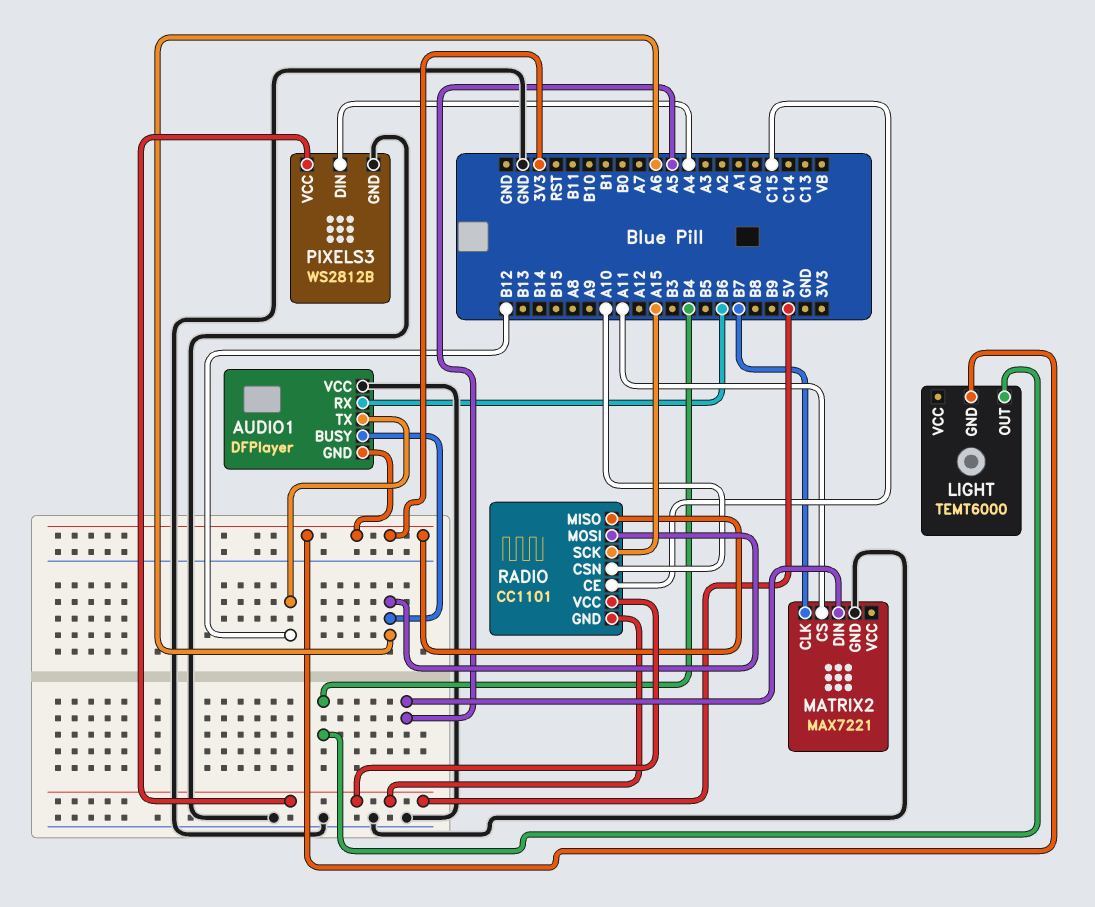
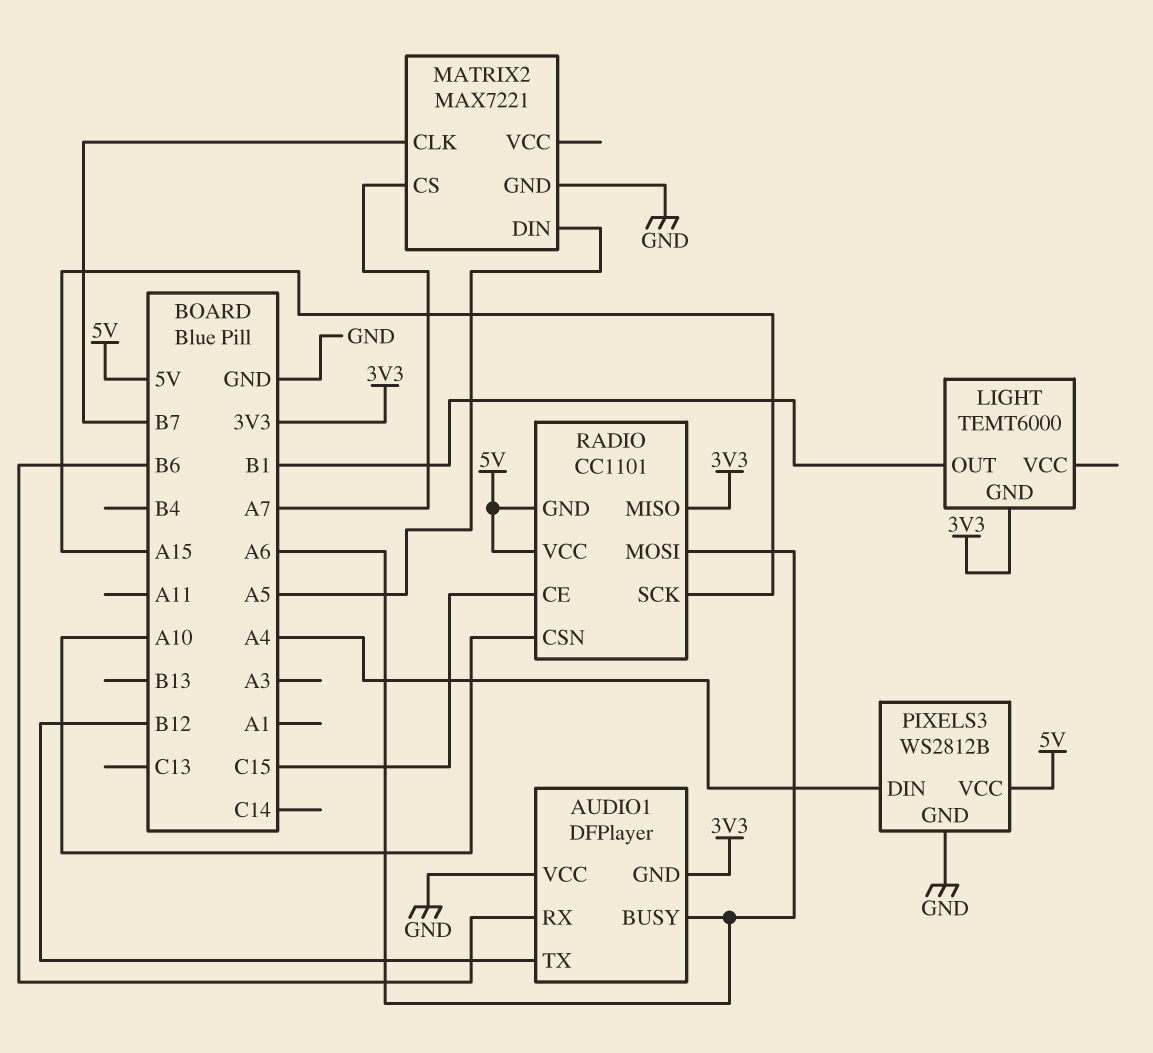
LIGHT pin OUT: B4 -> B1
MATRIX2 pin CS: A11 -> A7

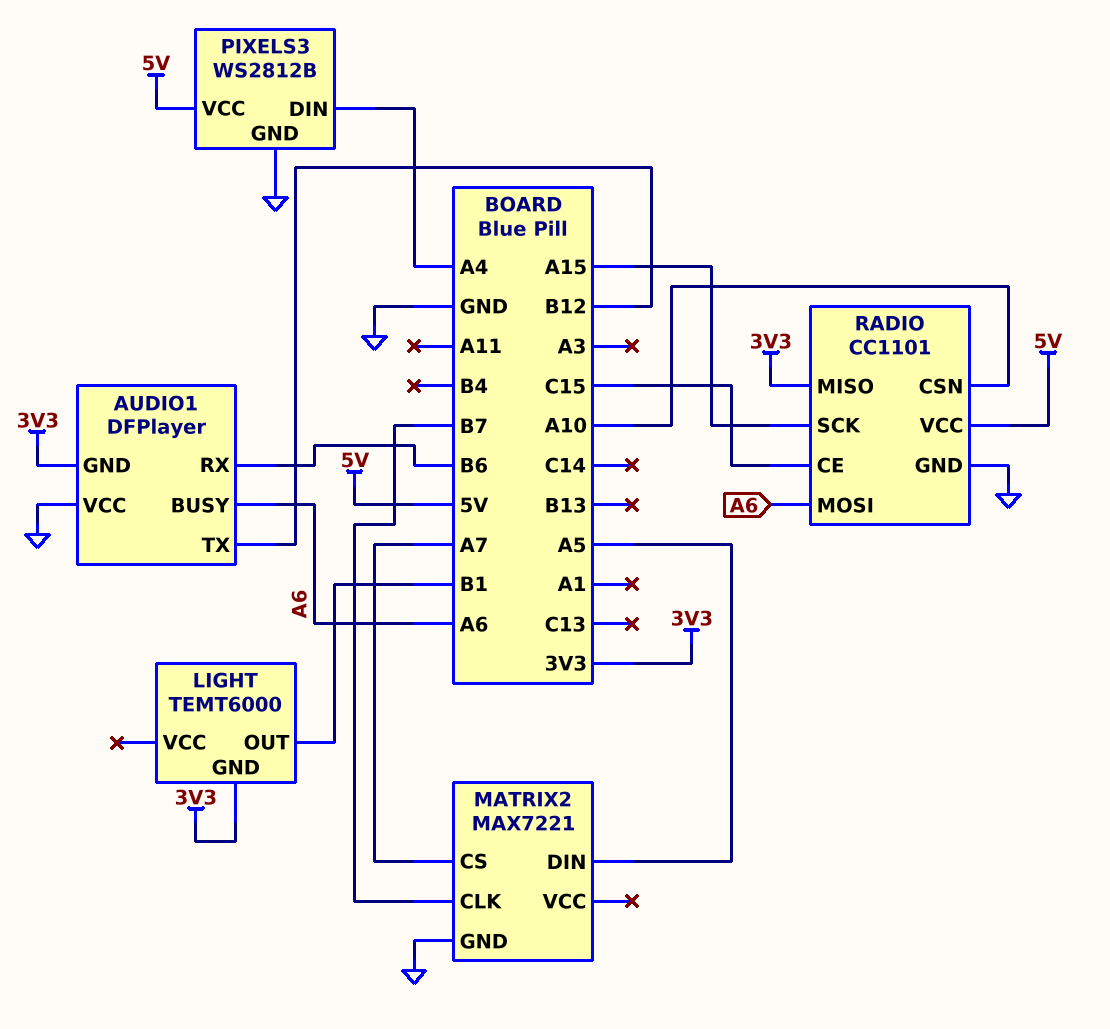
RADIO pin GND: 5V -> GND

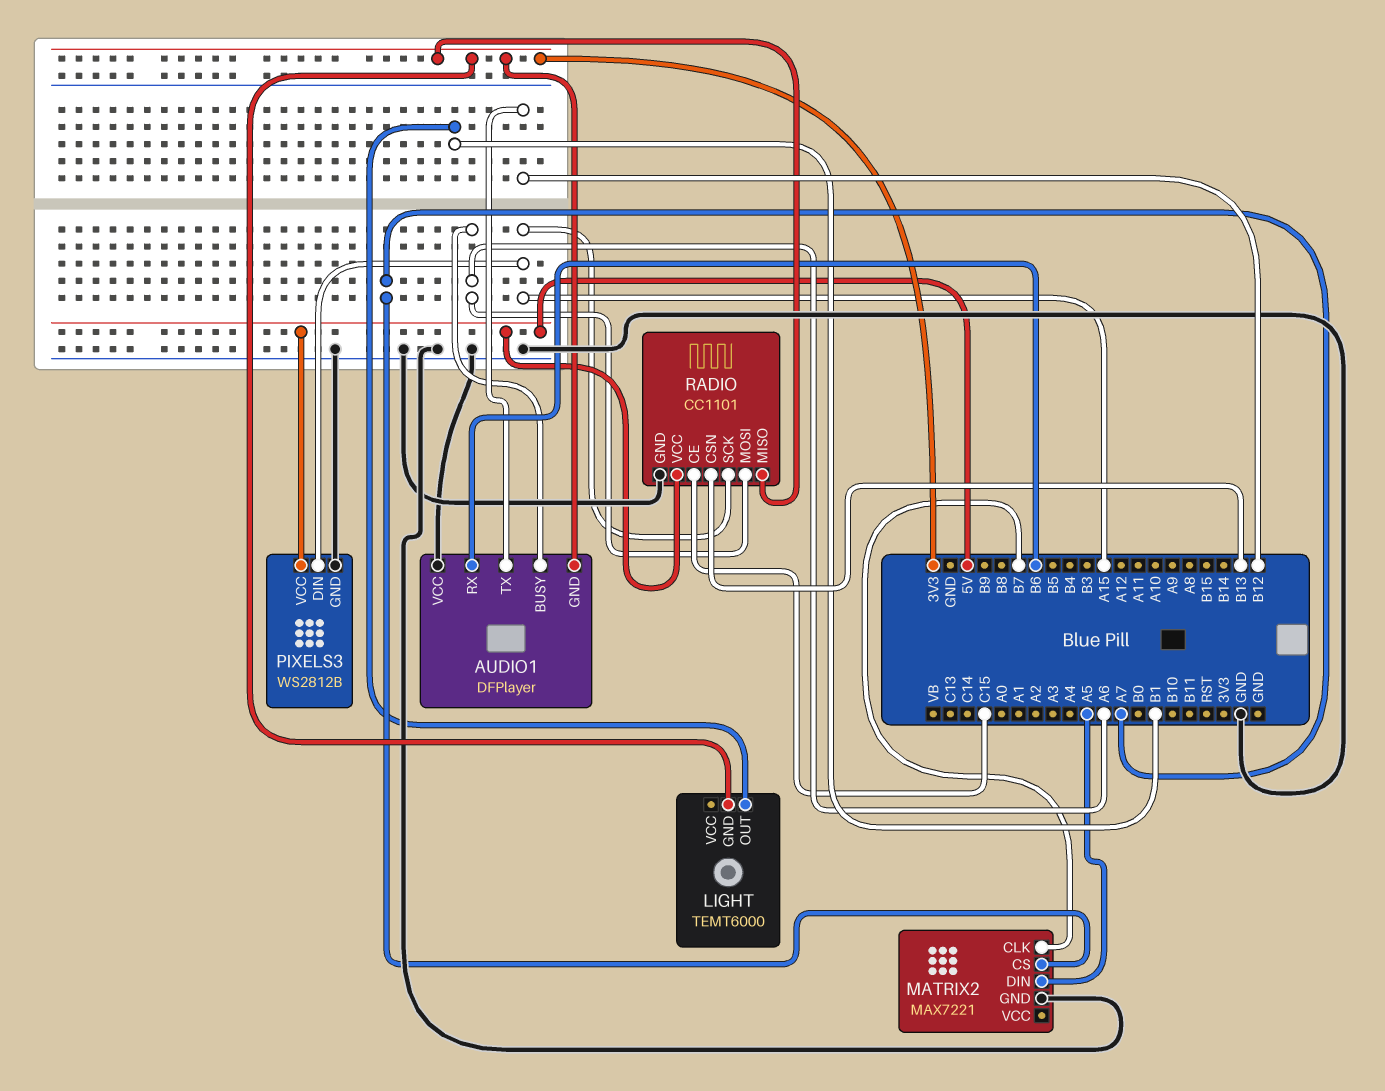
PIXELS3 pin DIN: A4 -> A15
RADIO pin CSN: A10 -> B13

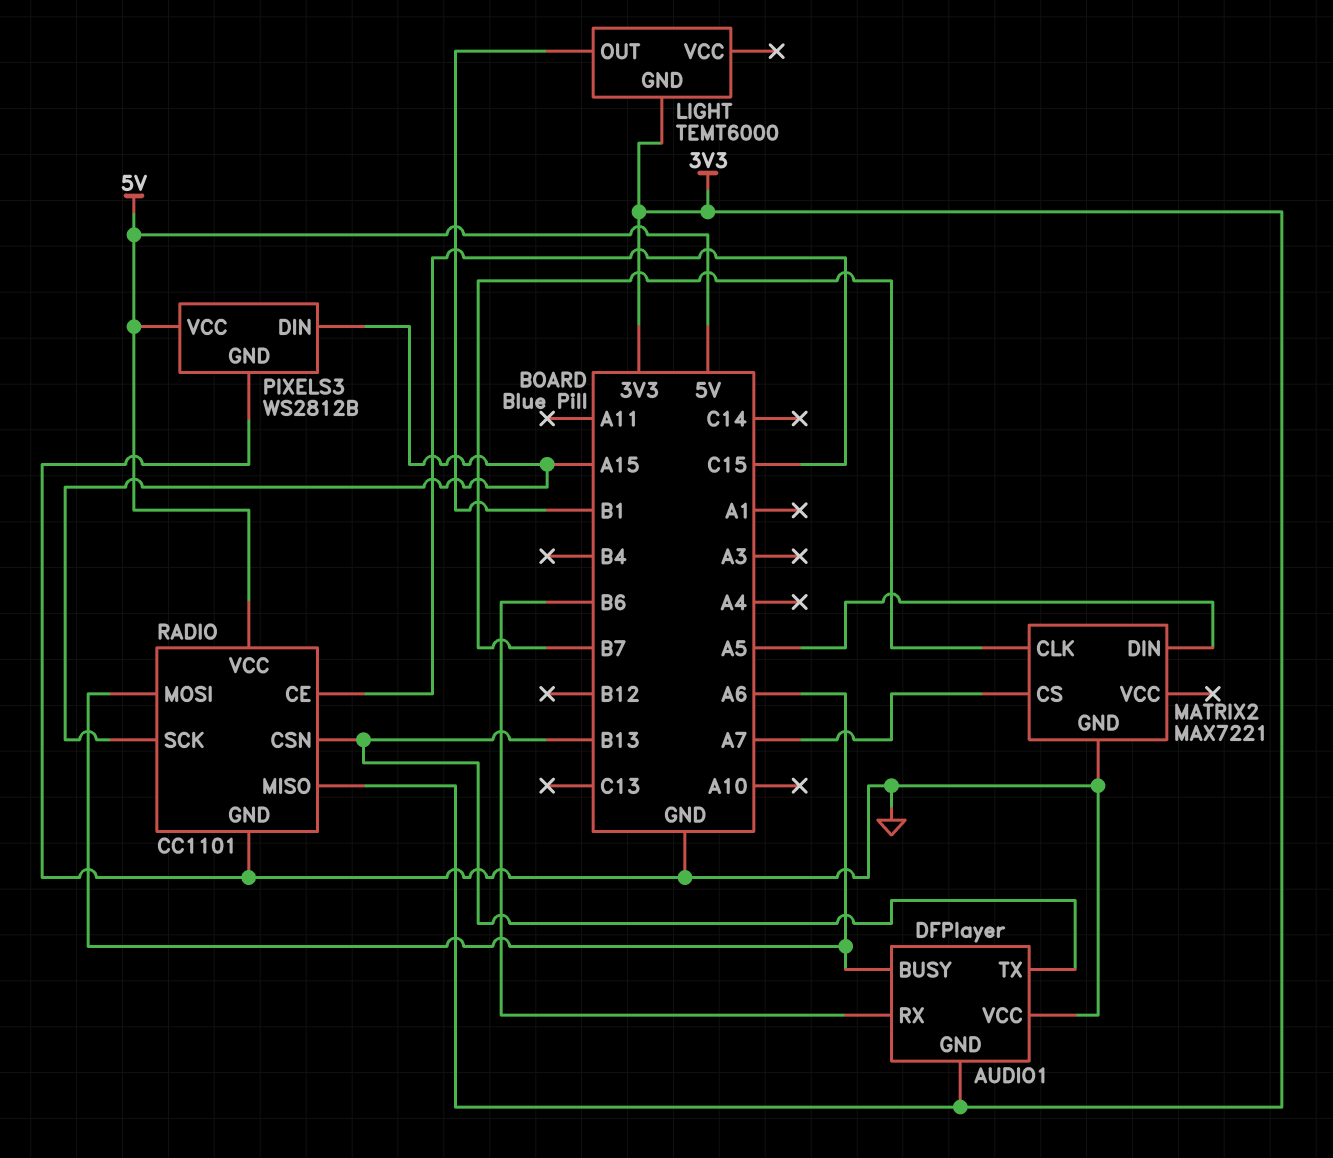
AUDIO1 pin TX: B12 -> B13

